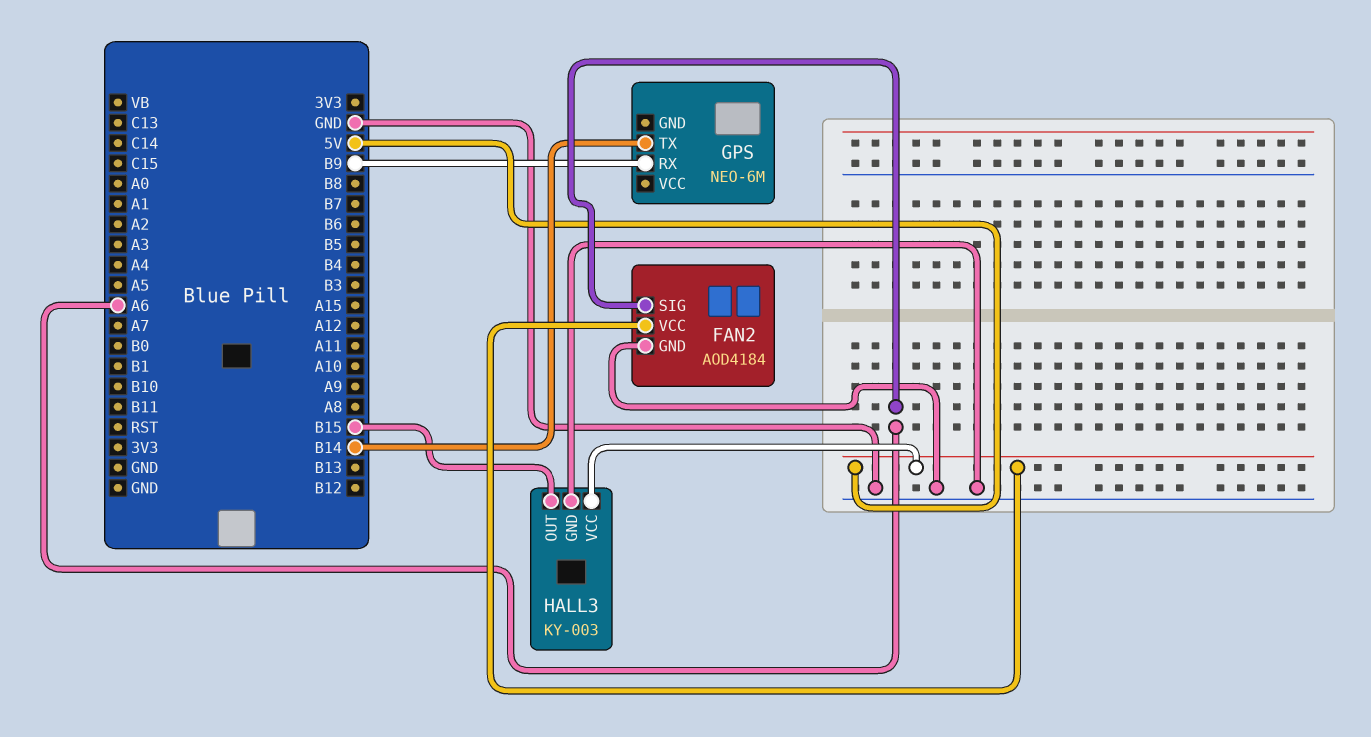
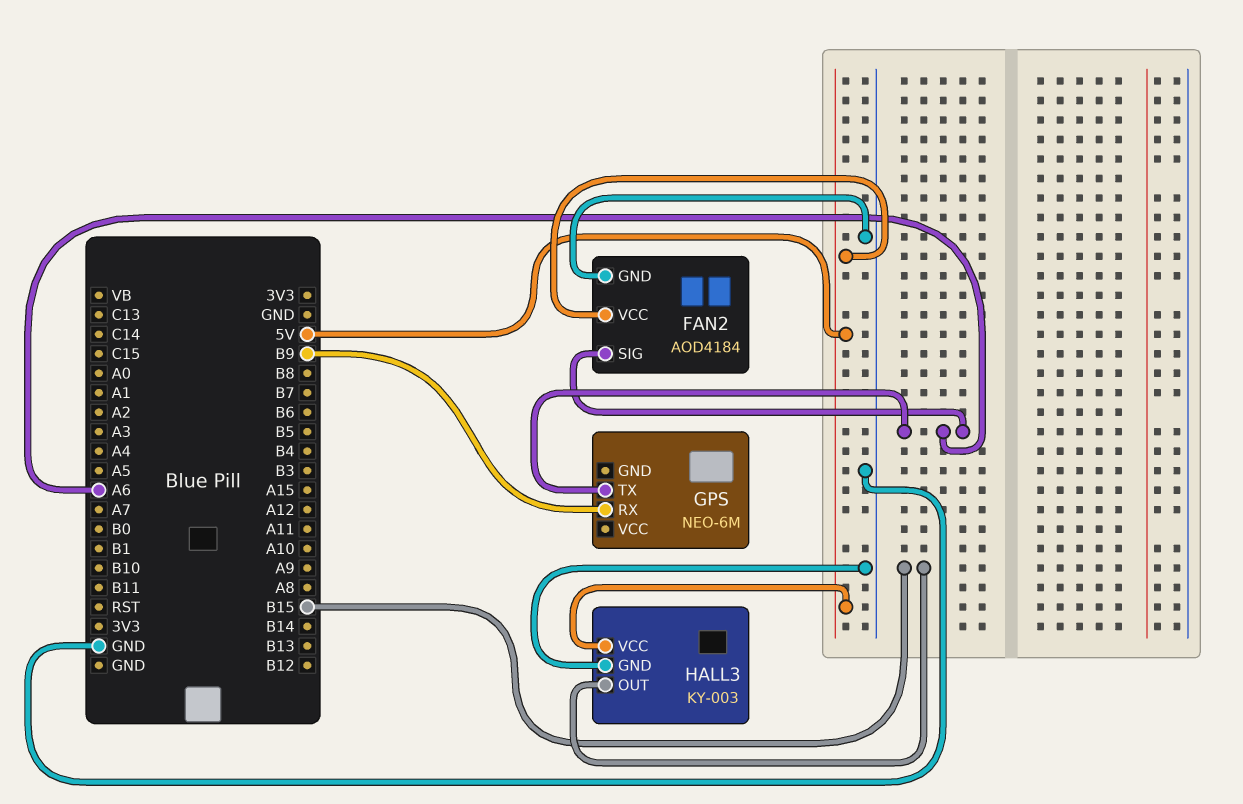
GPS pin TX: B14 -> A6

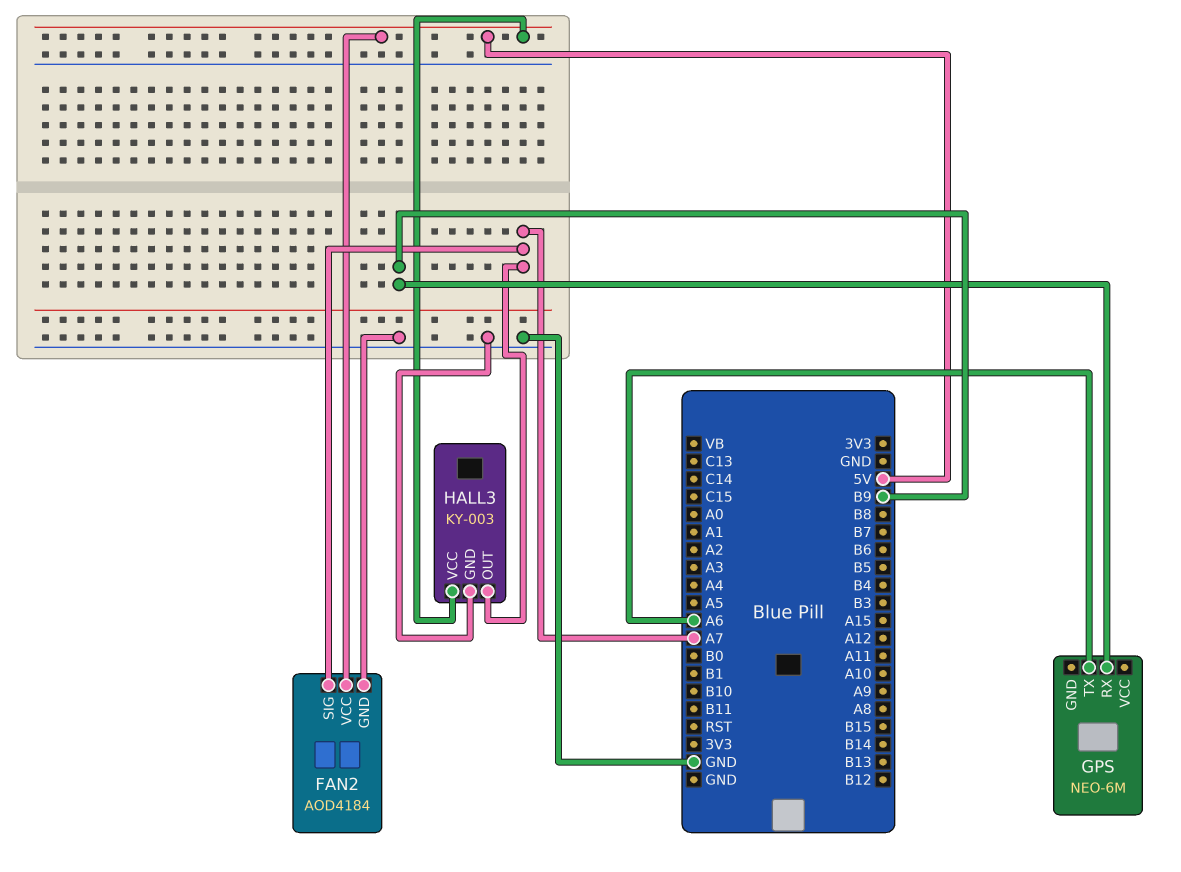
FAN2 pin SIG: A6 -> A7
HALL3 pin OUT: B15 -> A7

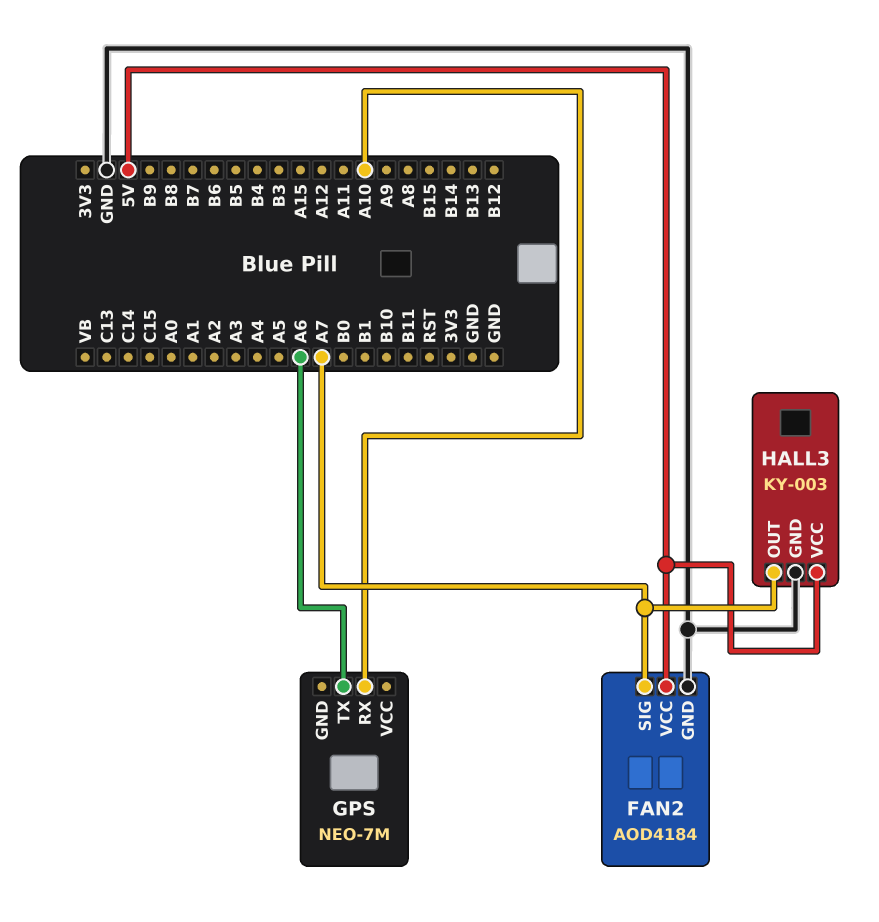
GPS: NEO-6M -> NEO-7M
GPS pin RX: B9 -> A10

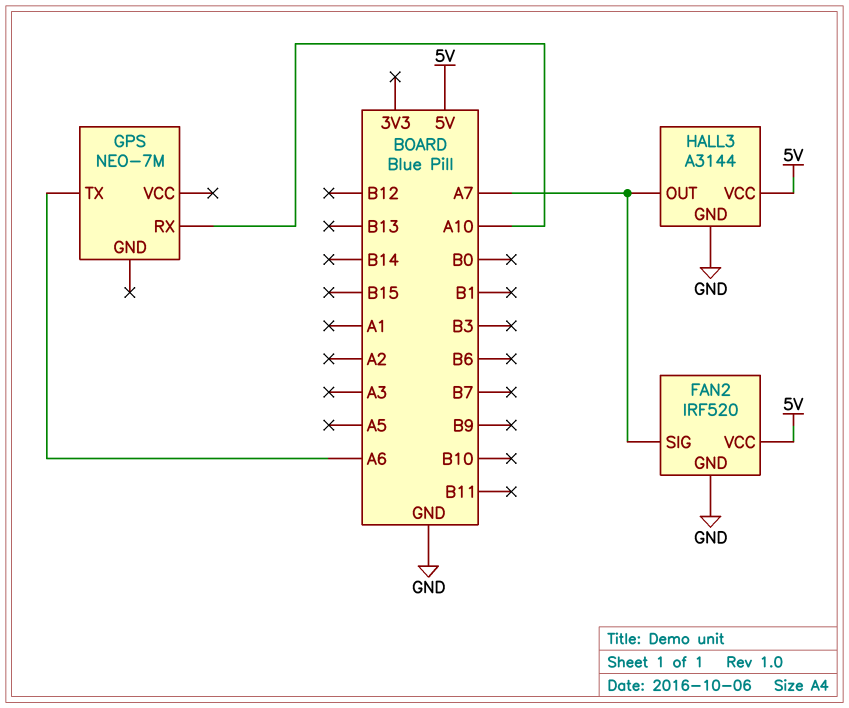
FAN2: AOD4184 -> IRF520
HALL3: KY-003 -> A3144

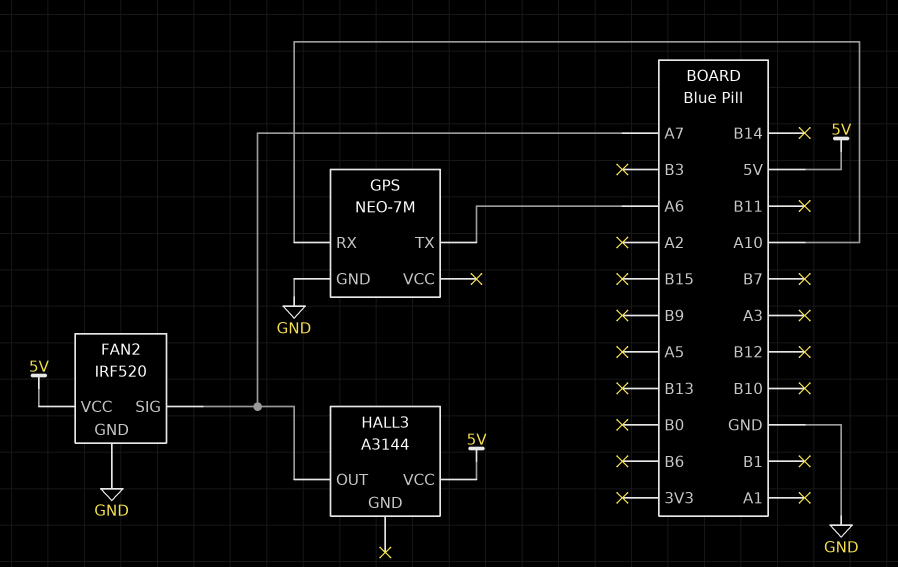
GPS pin GND: none -> GND
HALL3 pin GND: GND -> none

